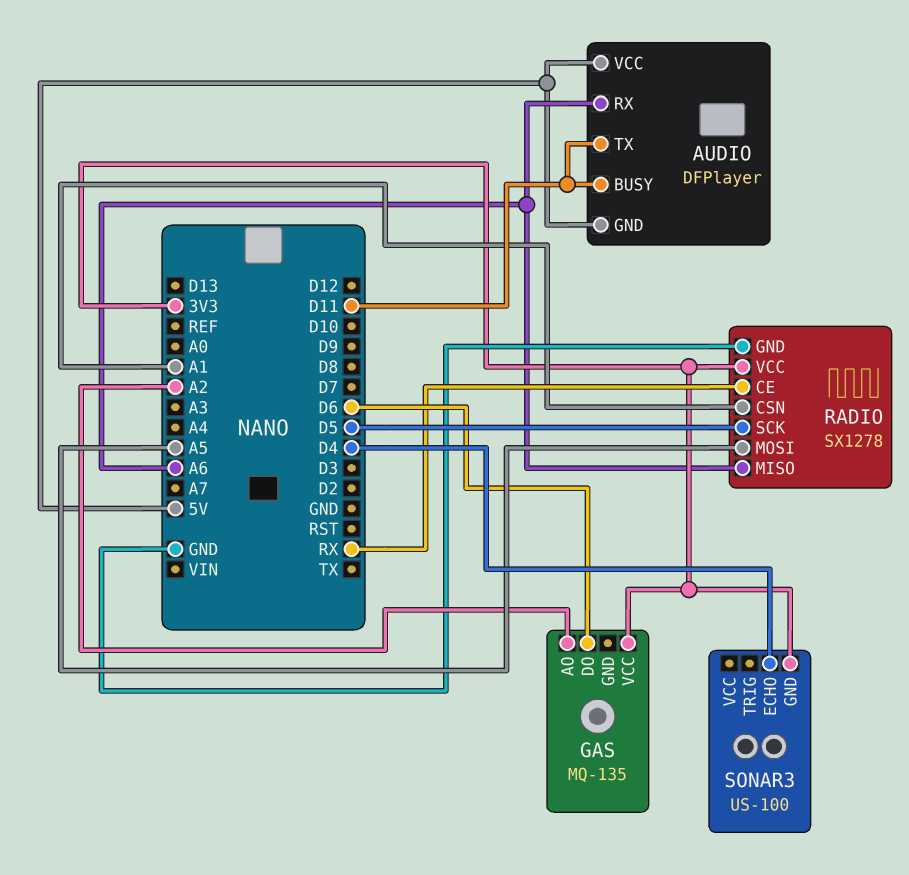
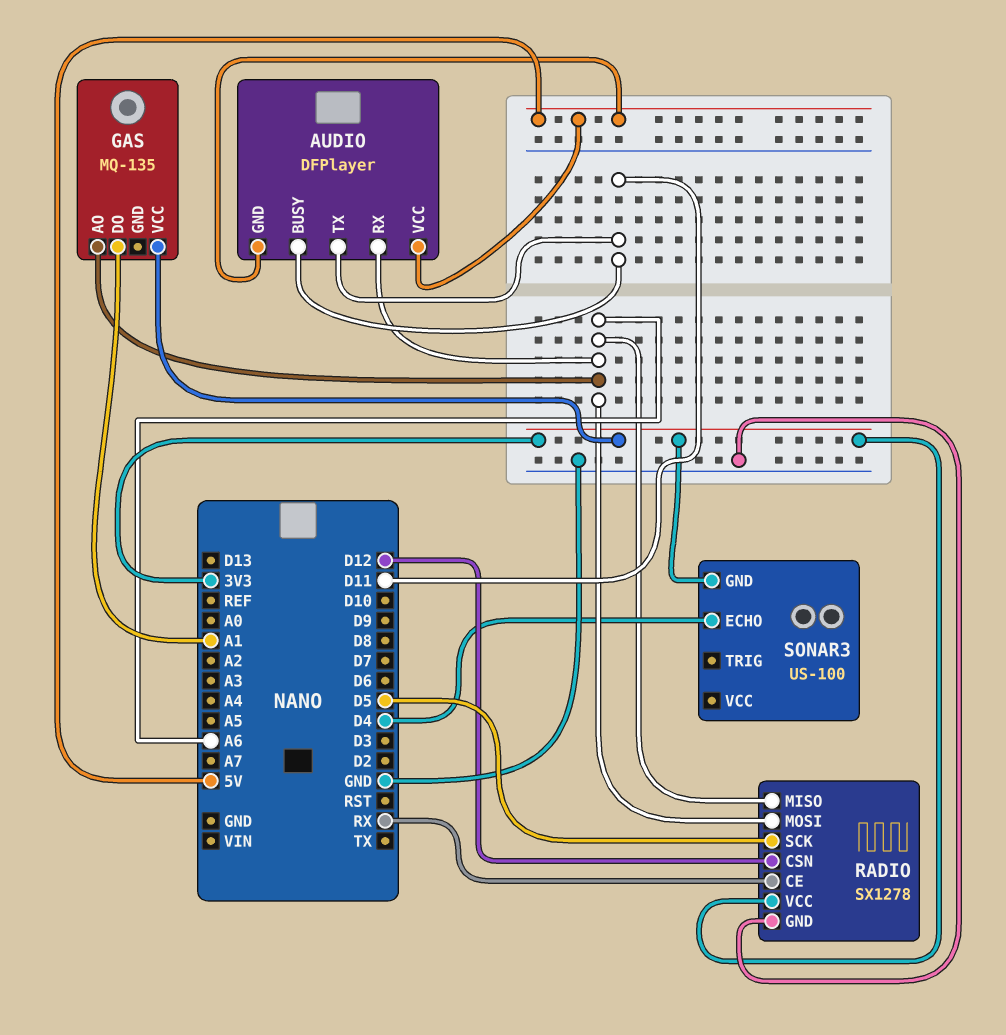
GAS pin AO: A2 -> A6
GAS pin DO: D6 -> A1
RADIO pin CSN: A1 -> D12
RADIO pin MOSI: A5 -> A6

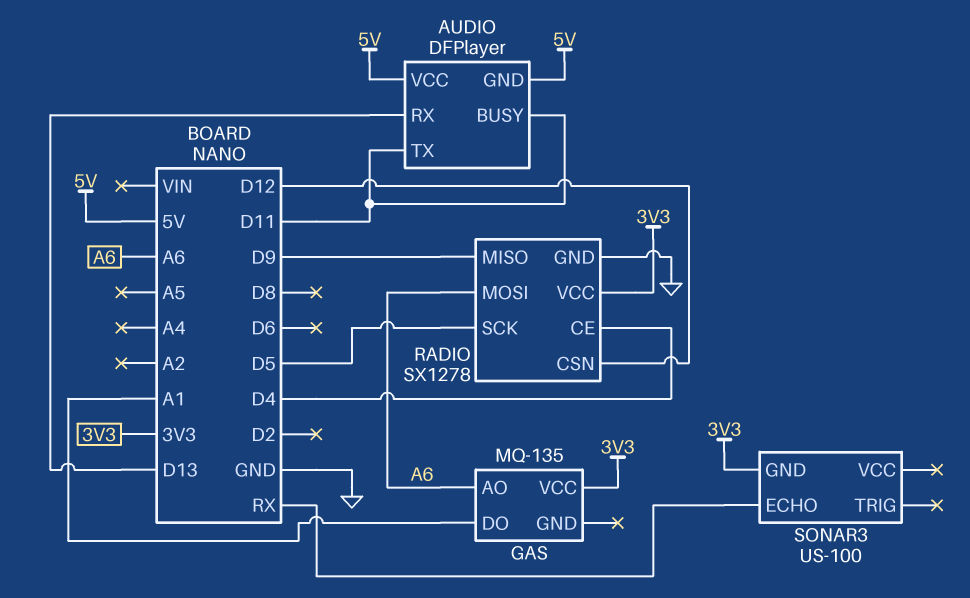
AUDIO pin RX: A6 -> D13
RADIO pin CE: RX -> D4
RADIO pin MISO: A6 -> D9
SONAR3 pin ECHO: D4 -> RX

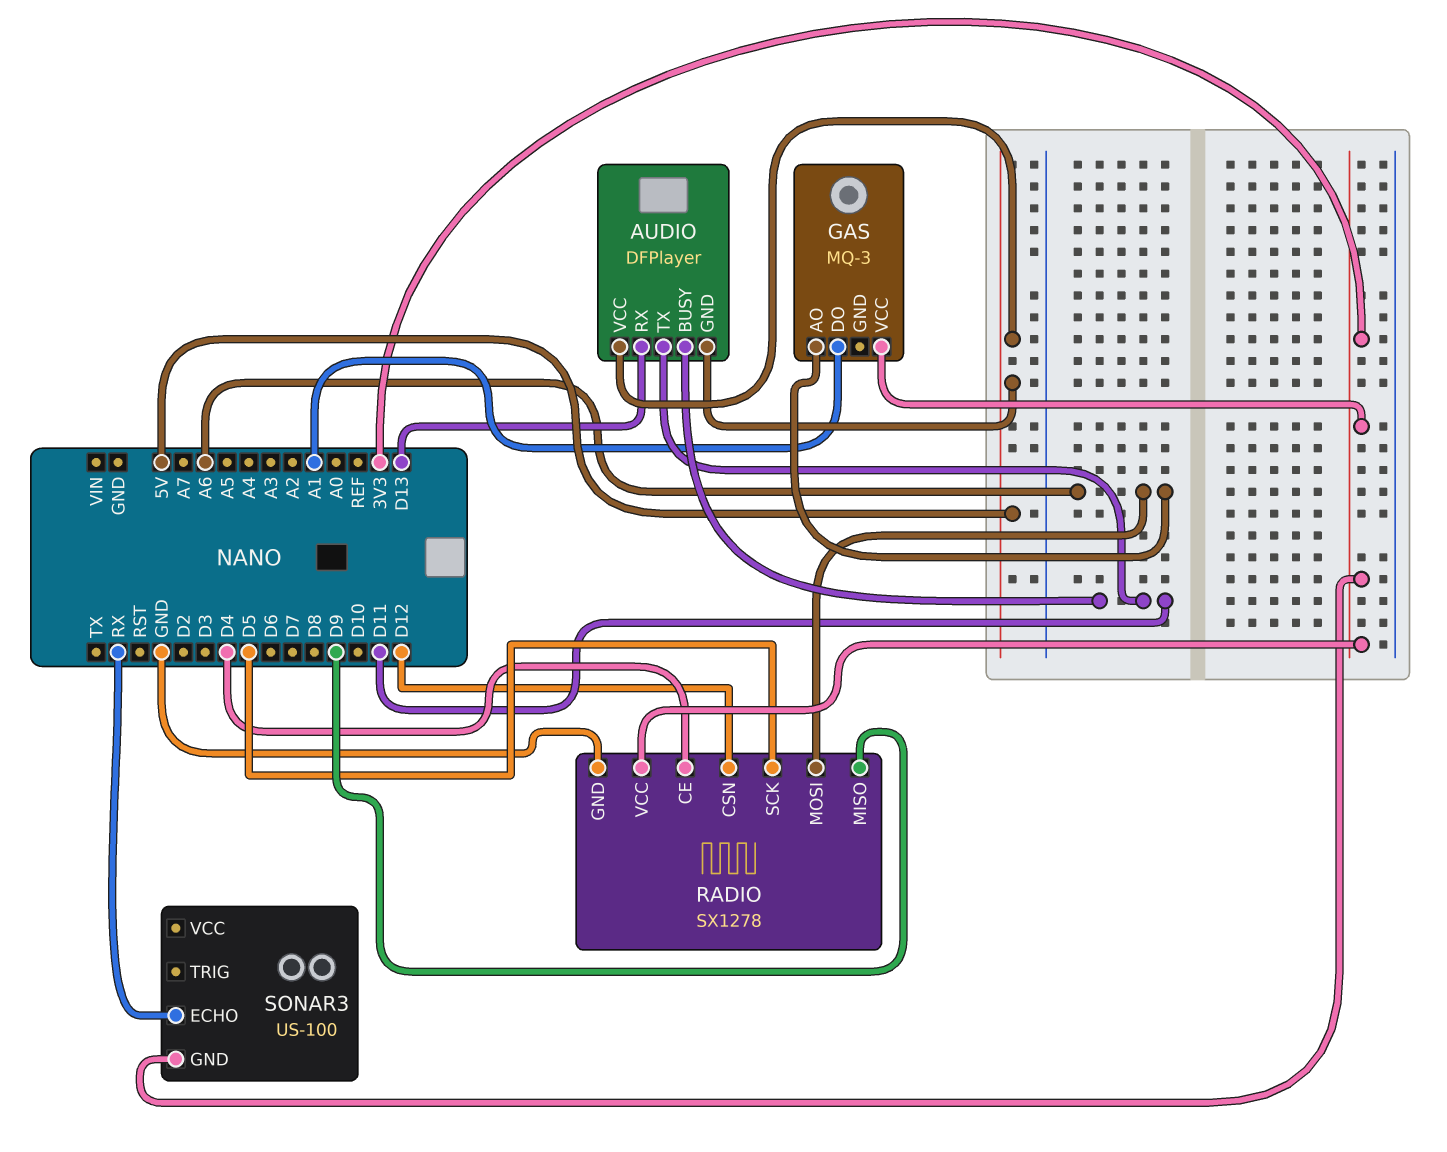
GAS: MQ-135 -> MQ-3

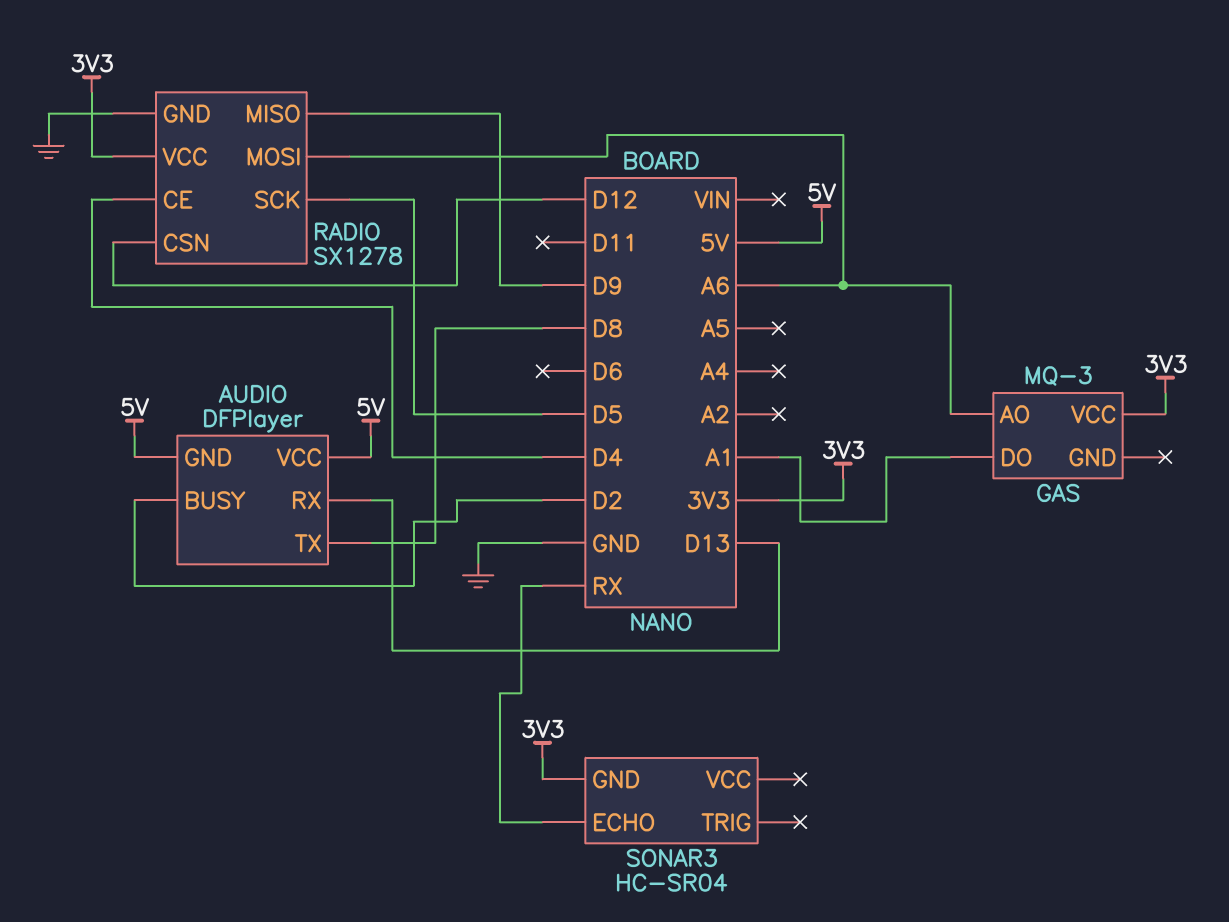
AUDIO pin BUSY: D11 -> D2
AUDIO pin TX: D11 -> D8
SONAR3: US-100 -> HC-SR04

